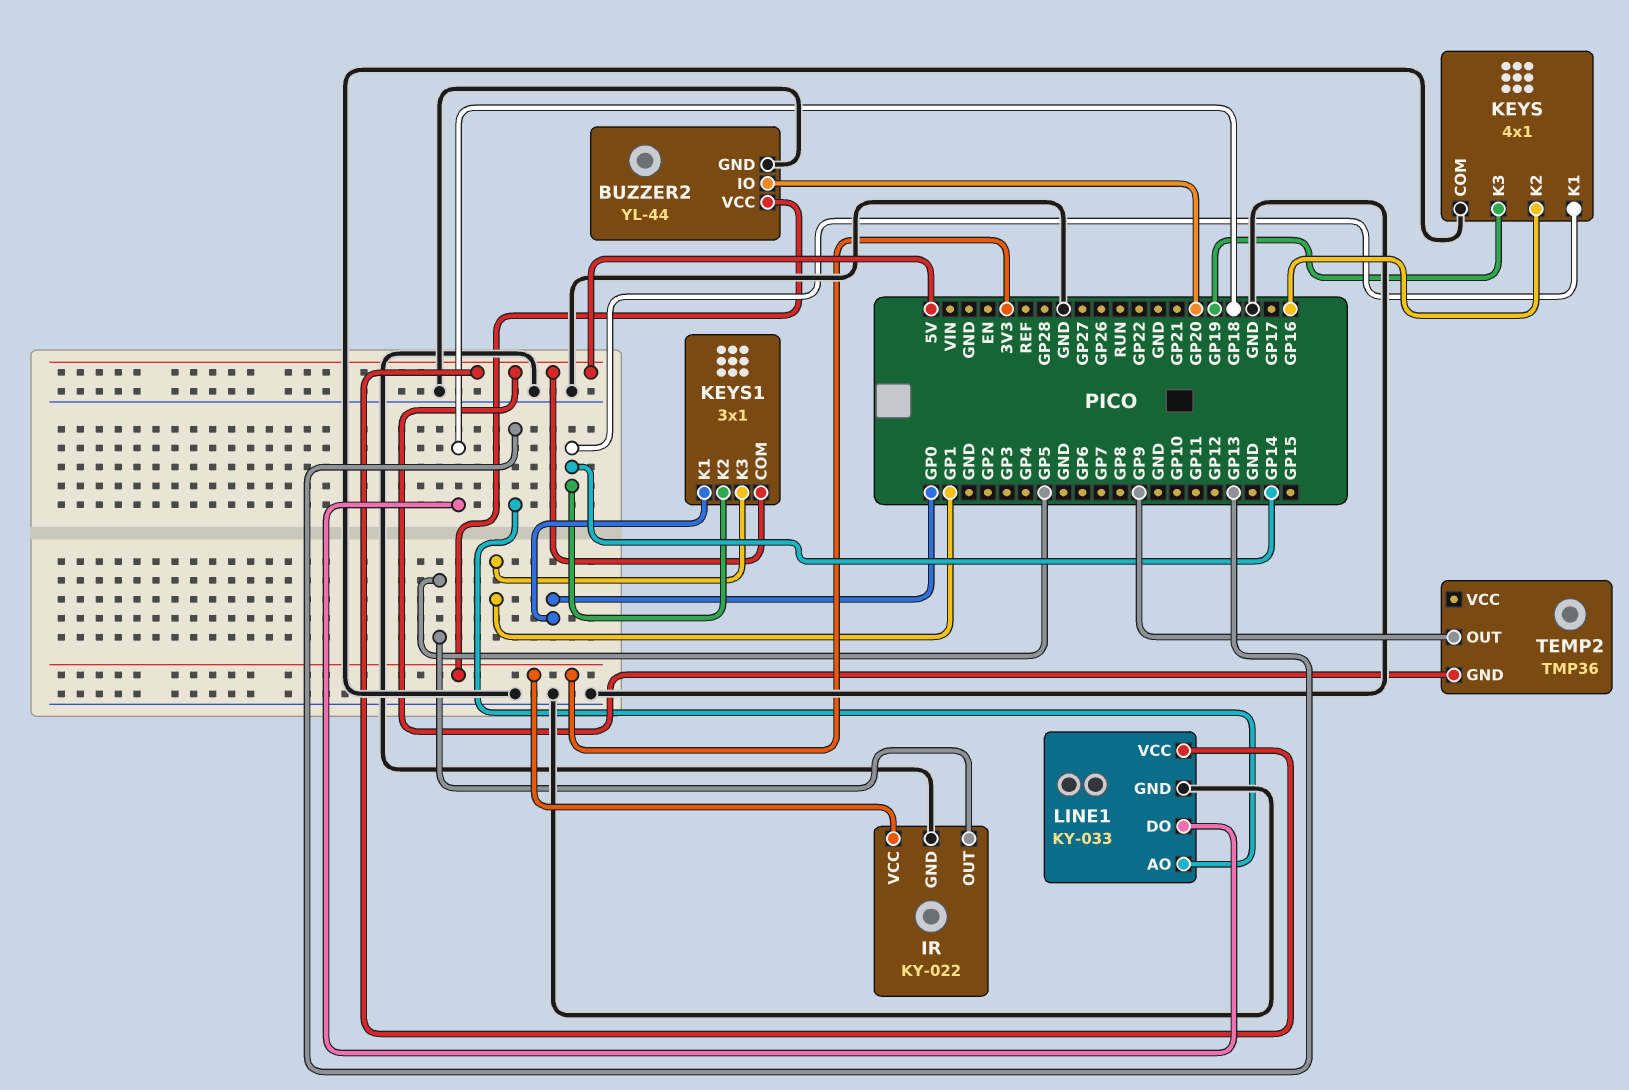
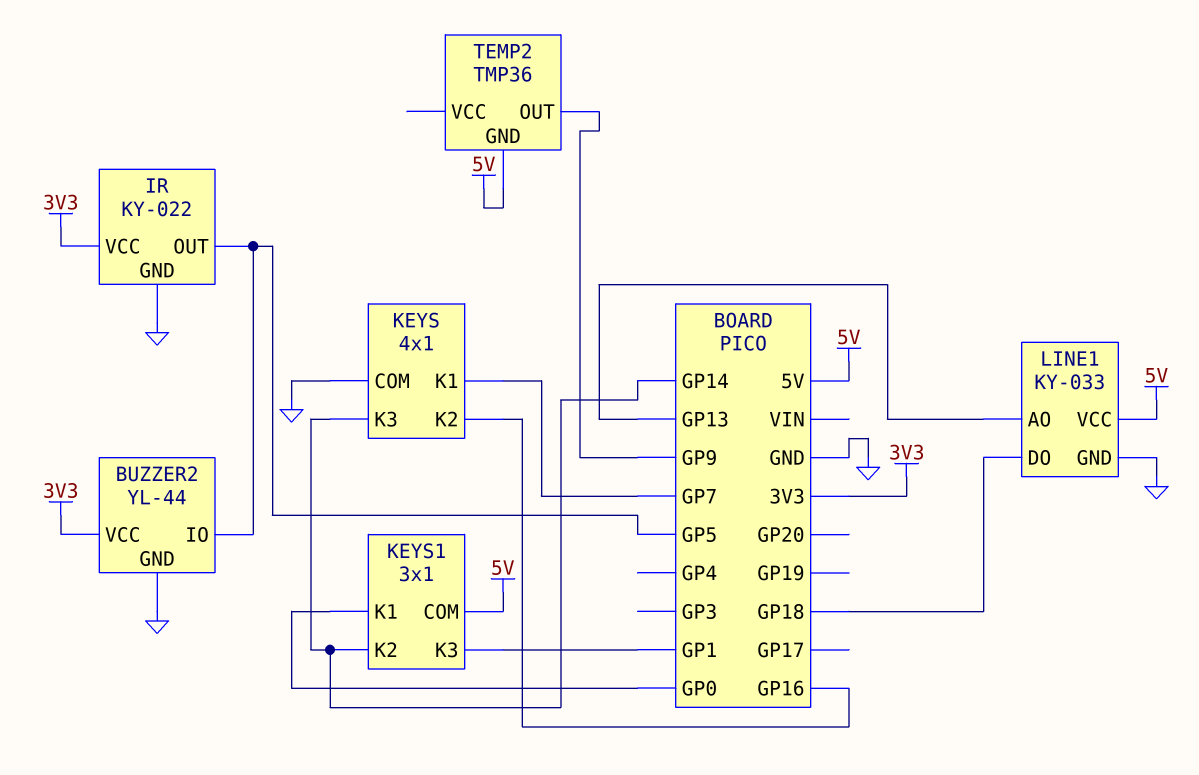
BUZZER2 pin IO: GP20 -> GP5
KEYS pin K1: GP14 -> GP7
KEYS pin K3: GP19 -> GP14

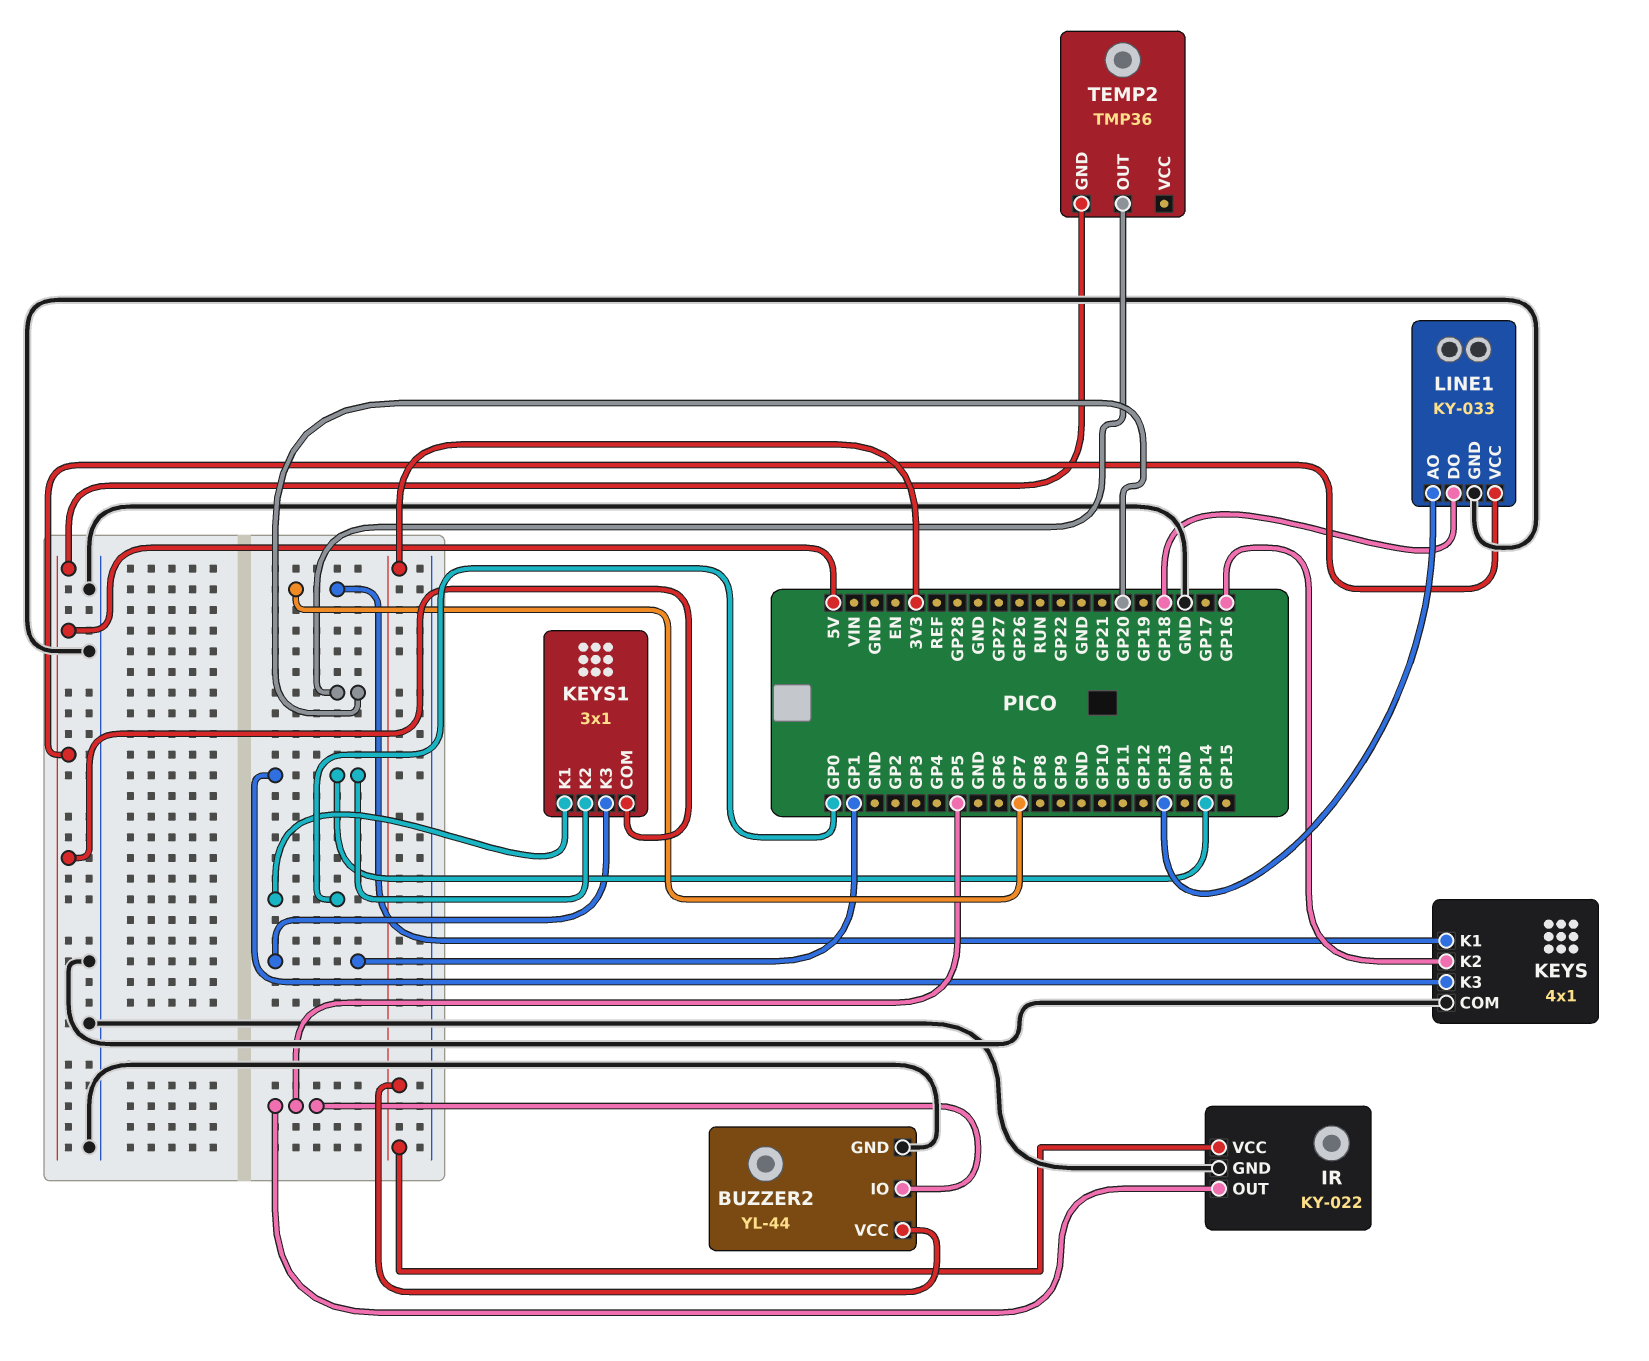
TEMP2 pin OUT: GP9 -> GP20

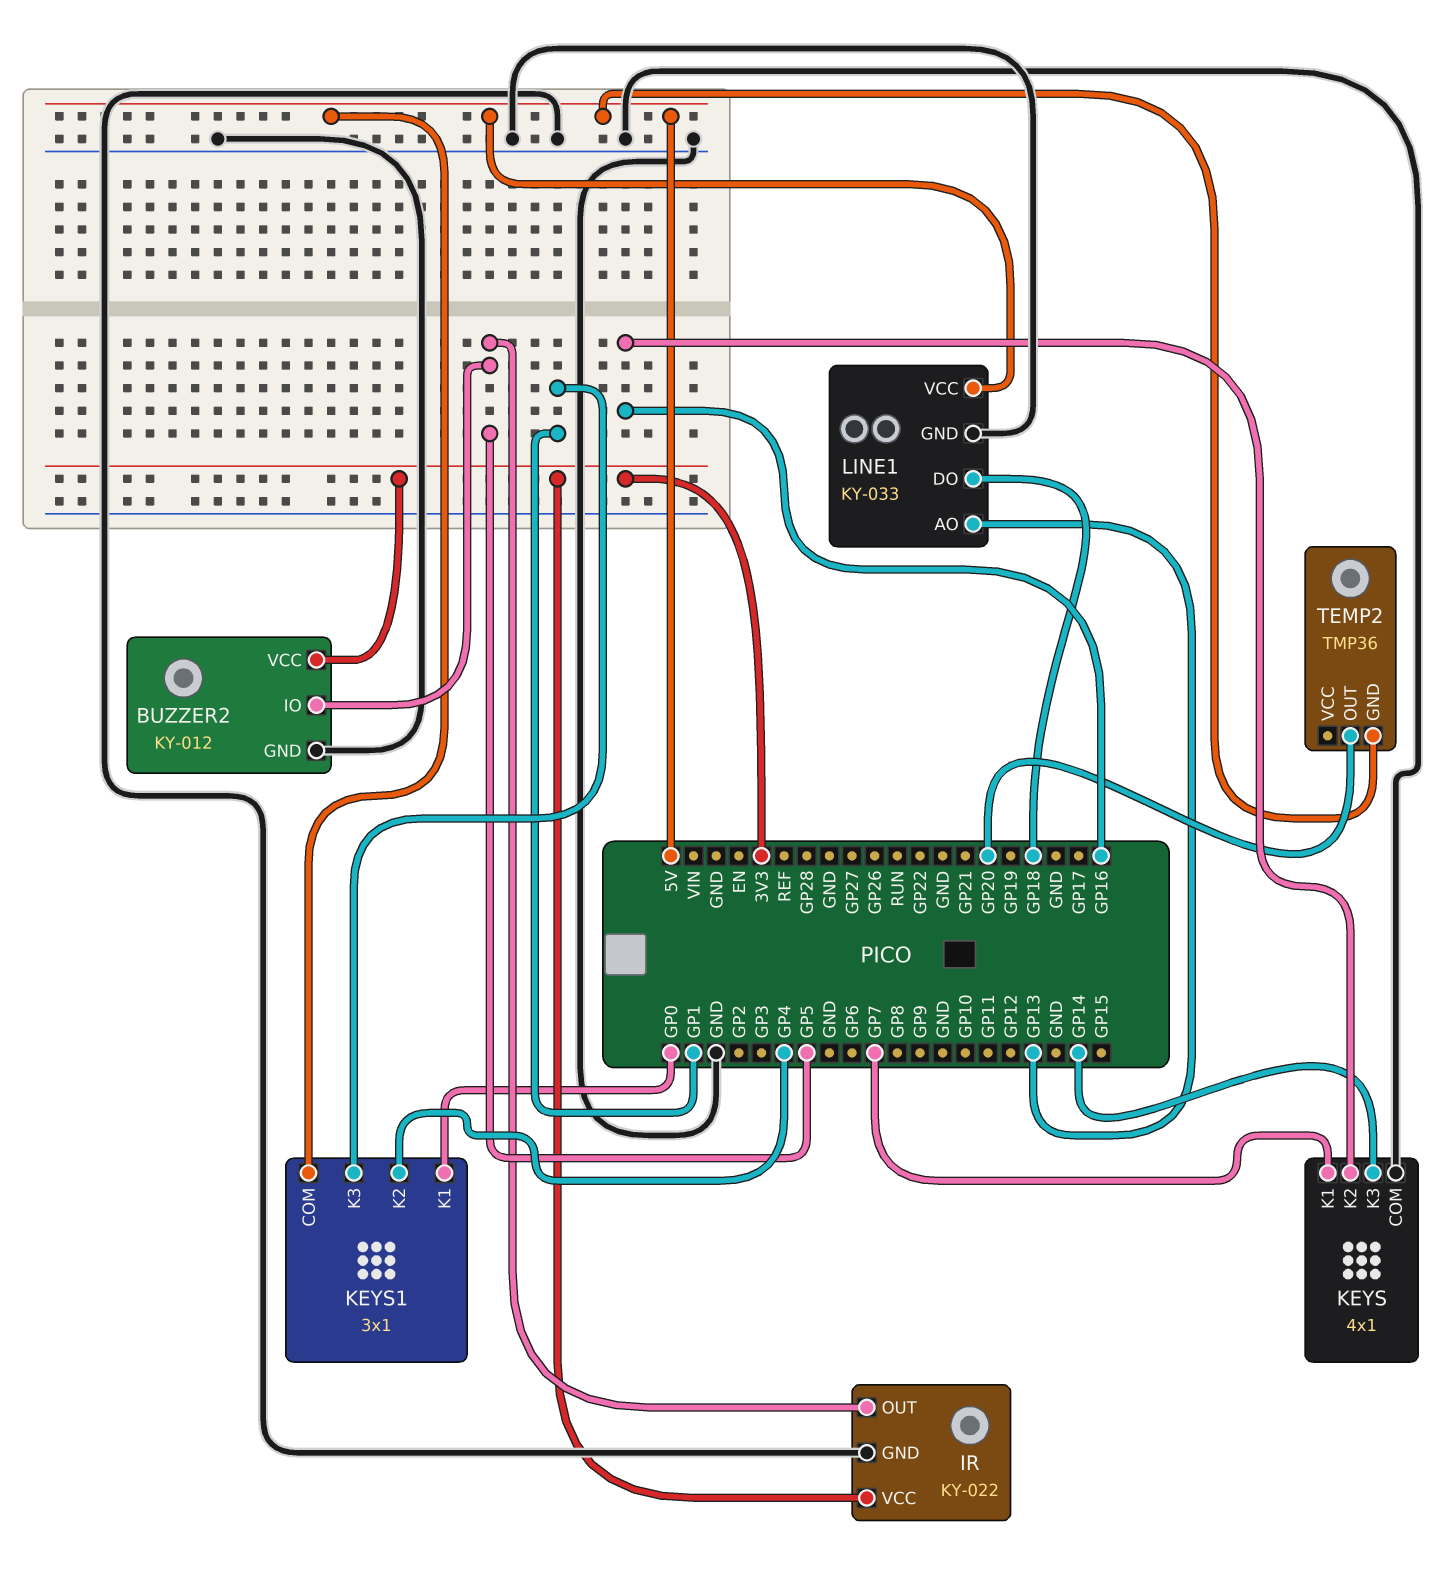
BUZZER2: YL-44 -> KY-012
KEYS1 pin K2: GP14 -> GP4

